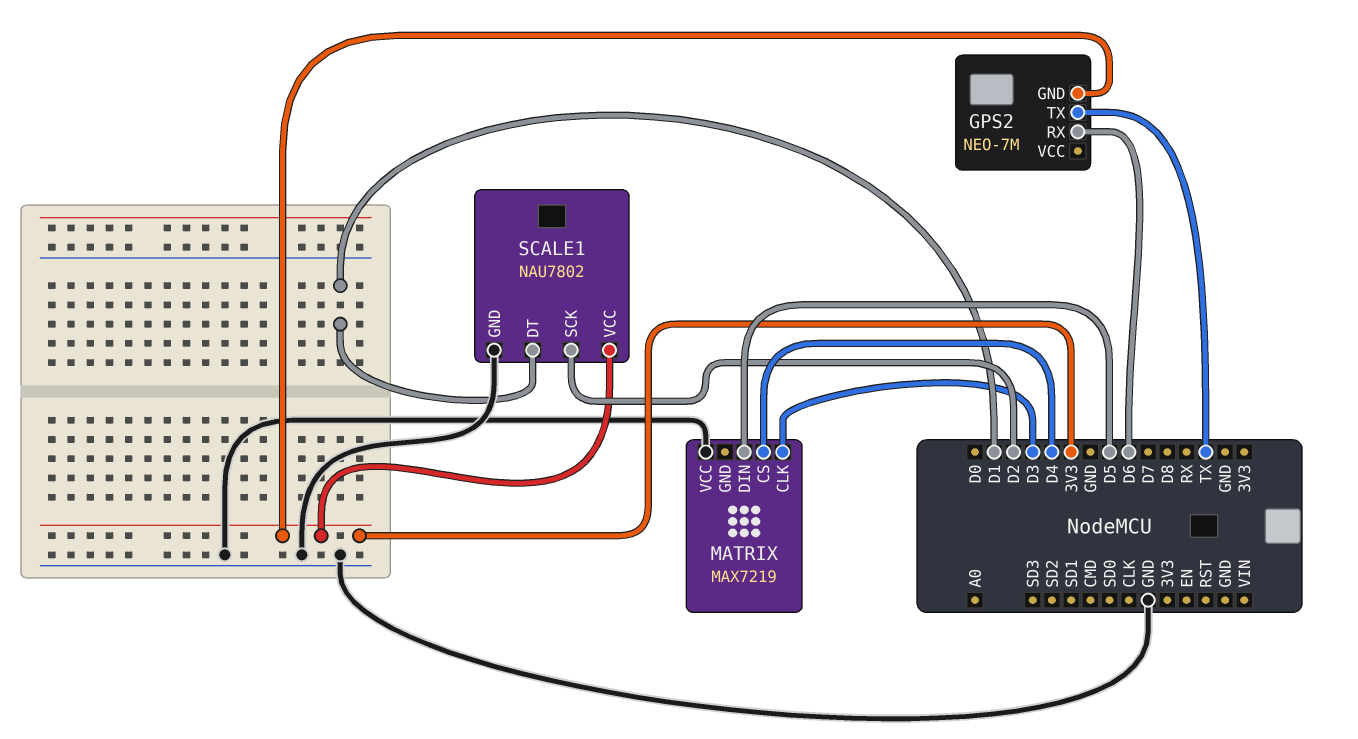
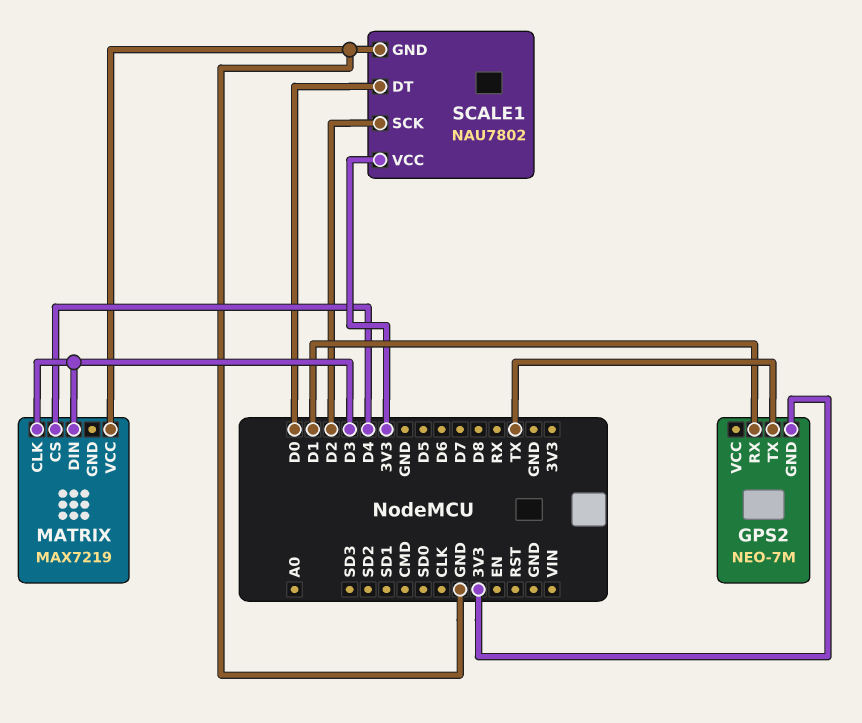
GPS2 pin RX: D6 -> D1
MATRIX pin DIN: D5 -> D3
SCALE1 pin DT: D1 -> D0

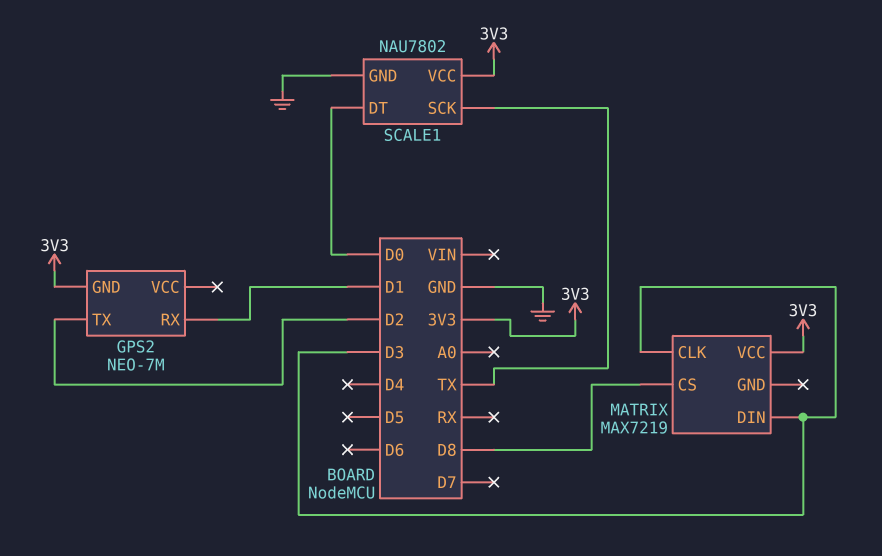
GPS2 pin TX: TX -> D2
MATRIX pin CS: D4 -> D8
MATRIX pin VCC: GND -> 3V3
SCALE1 pin SCK: D2 -> TX

